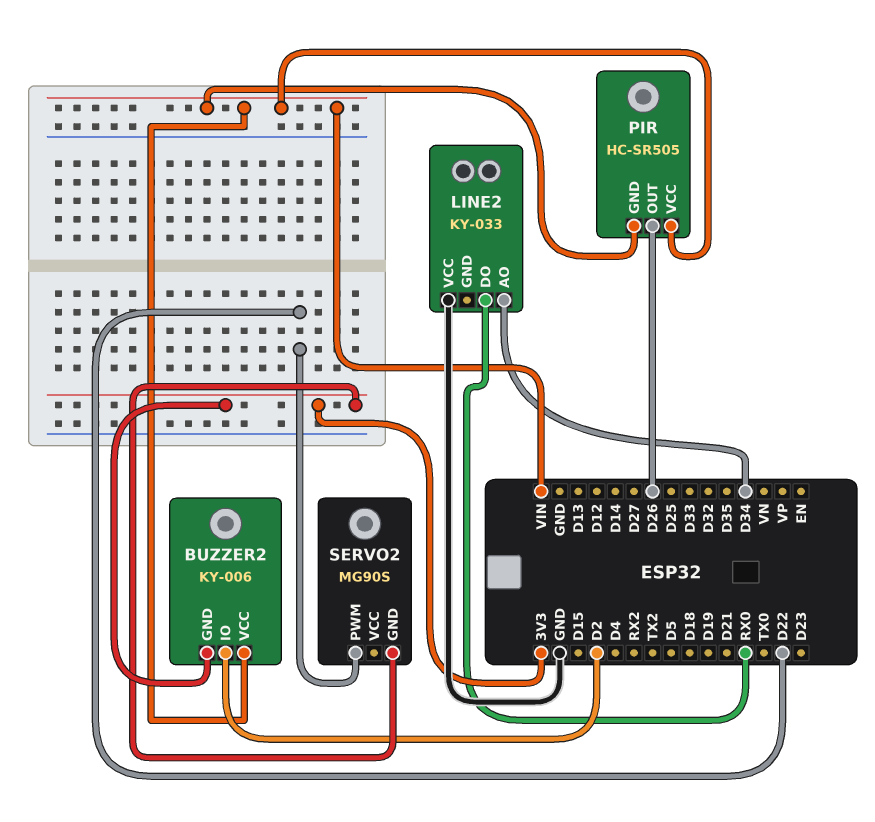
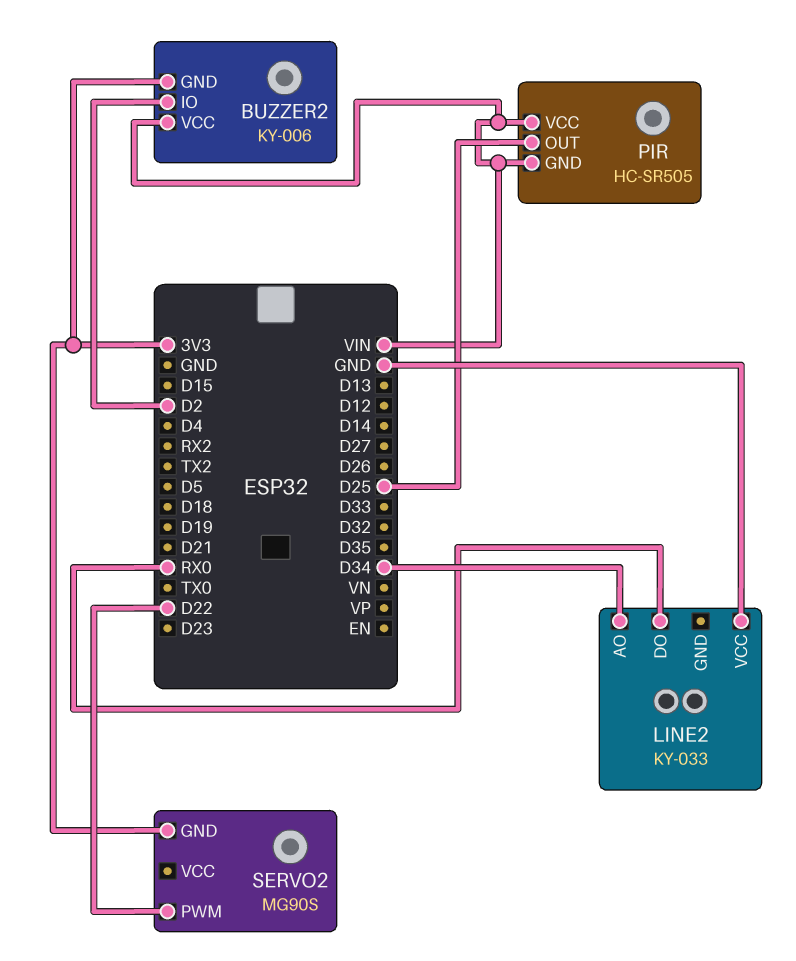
PIR pin OUT: D26 -> D25

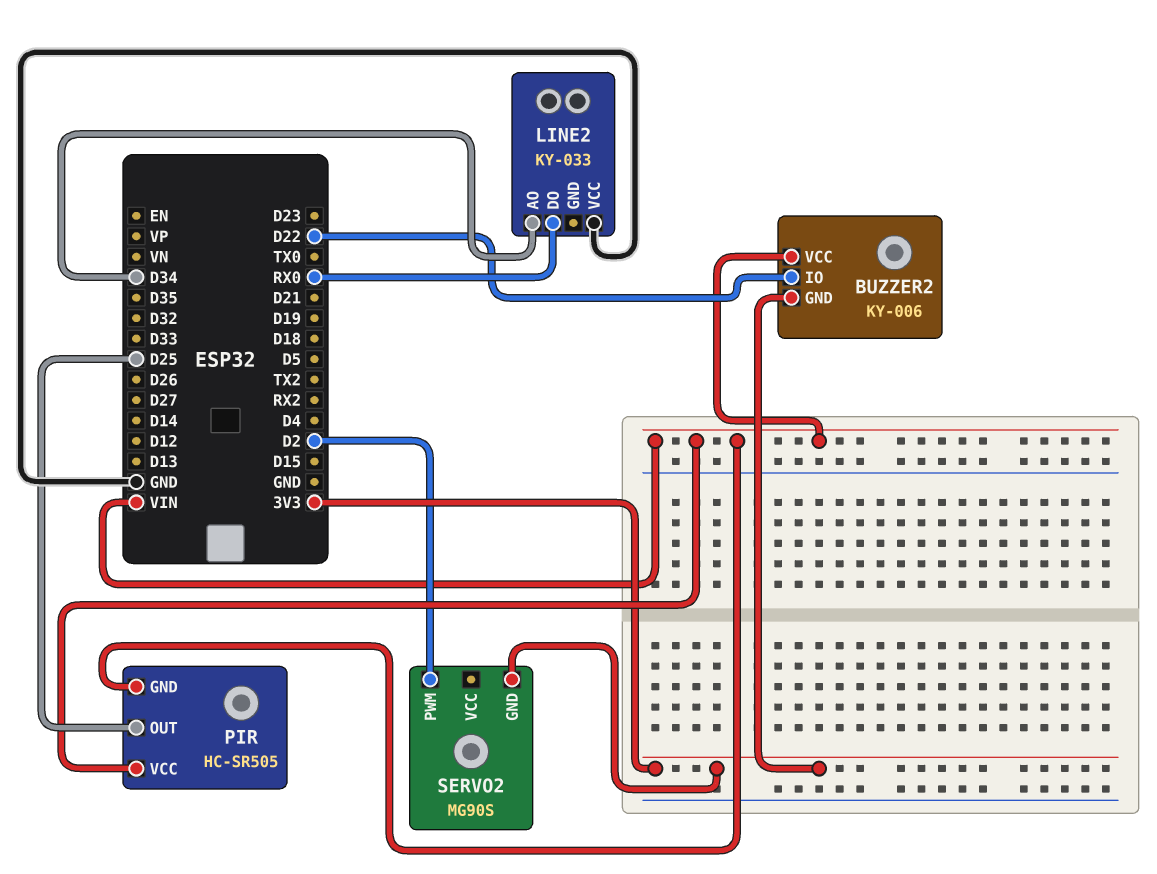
BUZZER2 pin IO: D2 -> D22
SERVO2 pin PWM: D22 -> D2

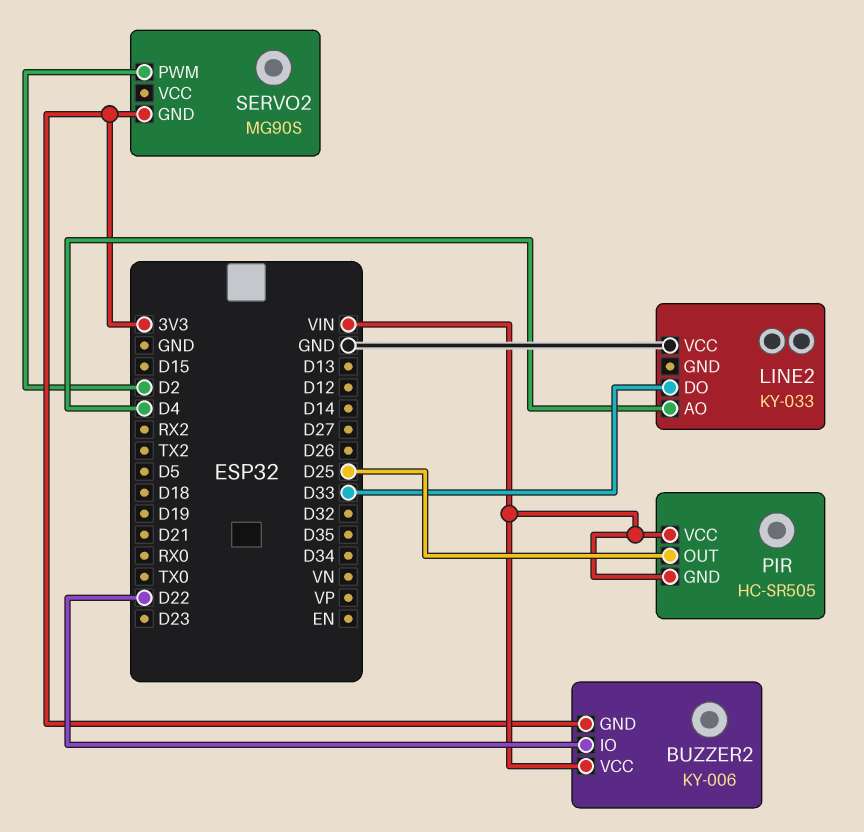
LINE2 pin AO: D34 -> D4
LINE2 pin DO: RX0 -> D33

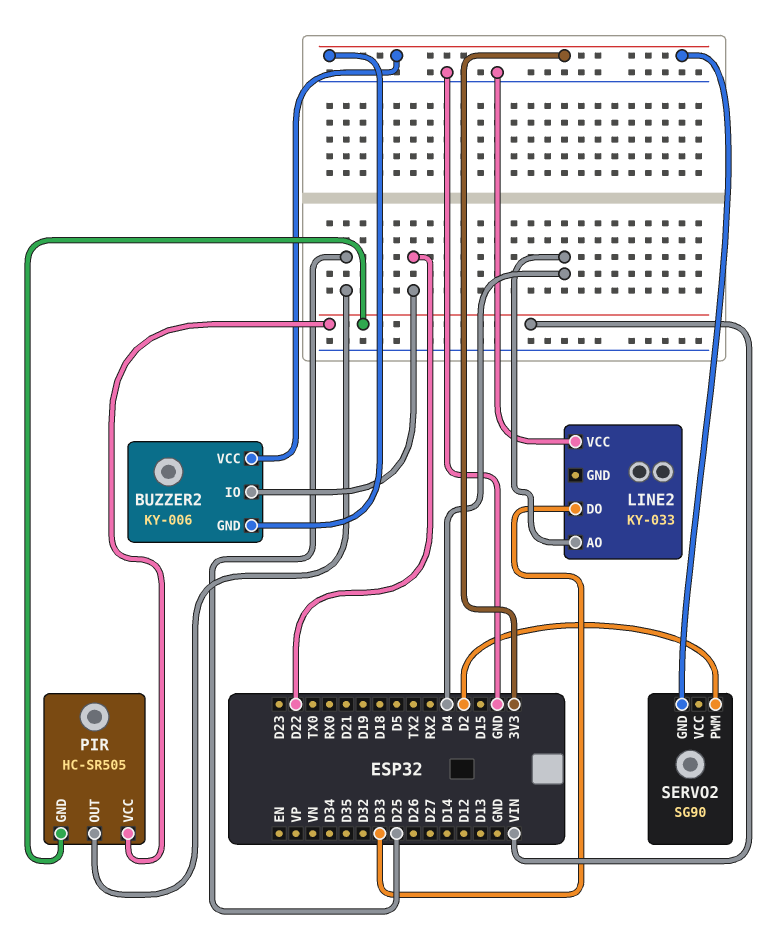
BUZZER2 pin VCC: VIN -> 3V3
SERVO2: MG90S -> SG90

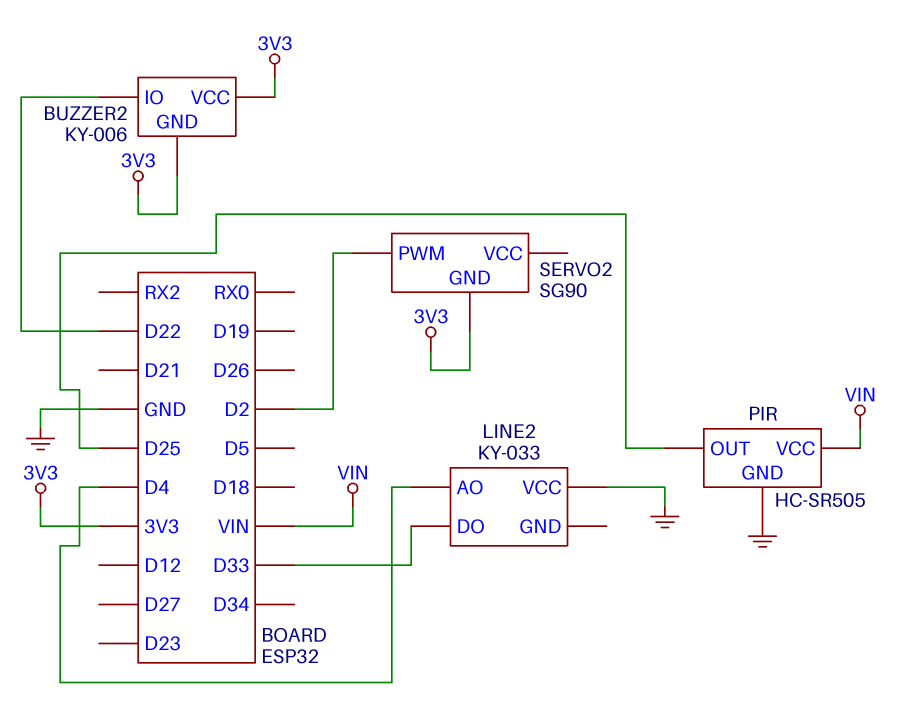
PIR pin GND: VIN -> GND

